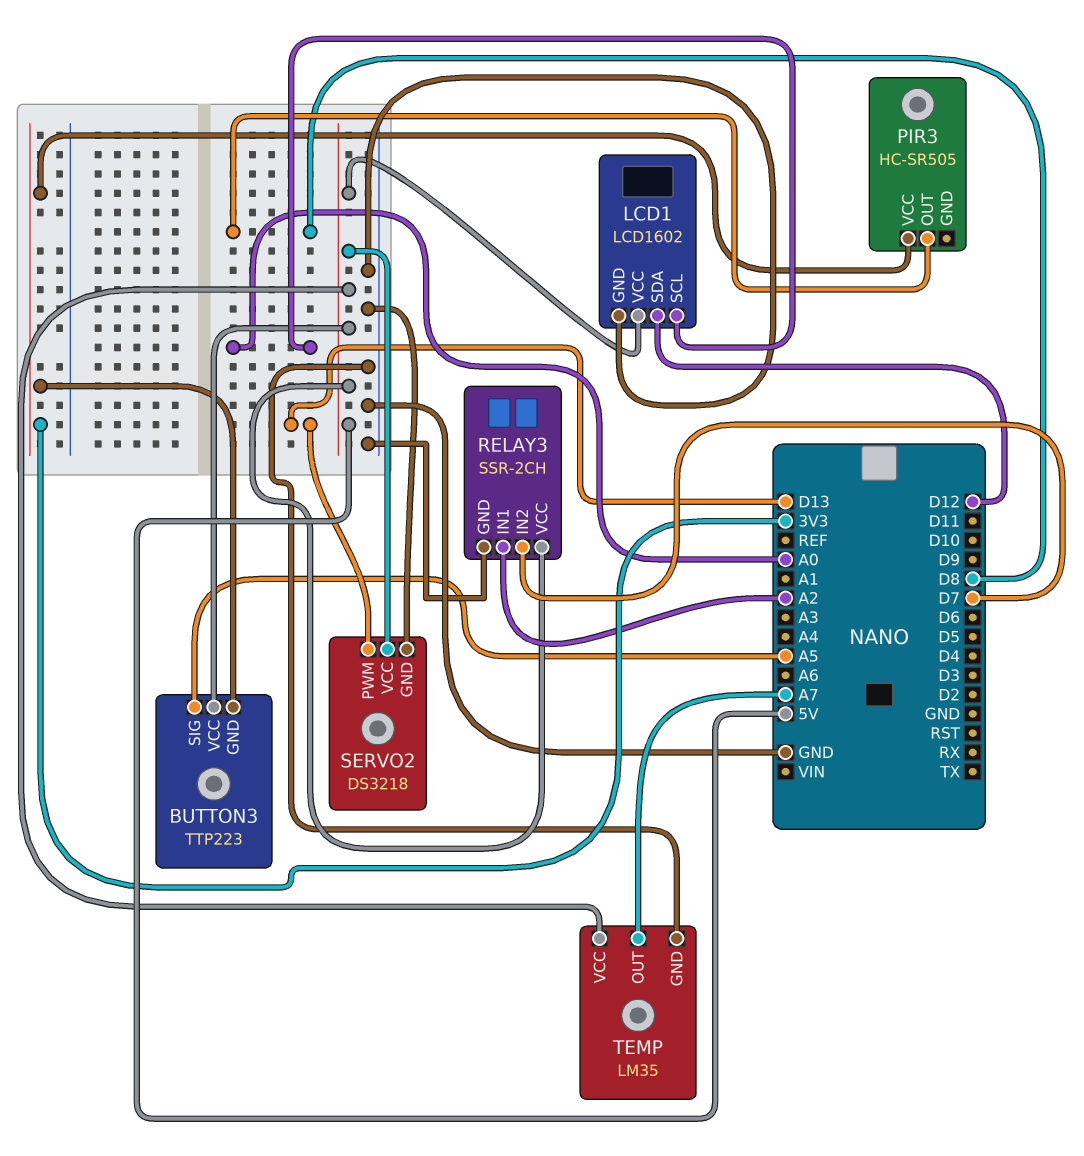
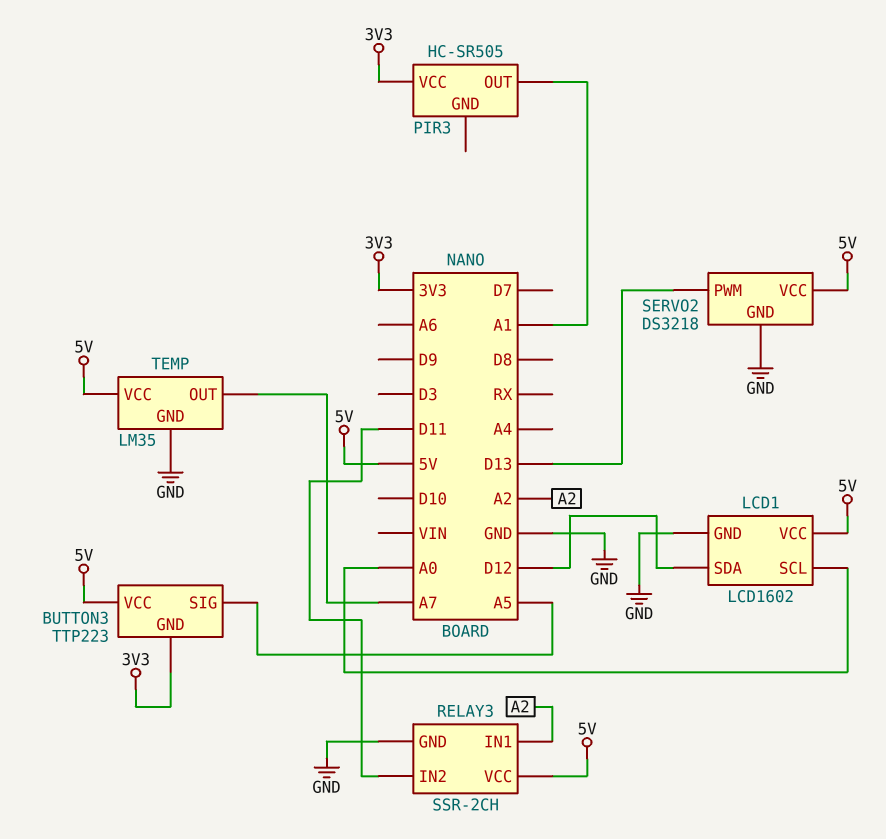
PIR3 pin OUT: D8 -> A1
RELAY3 pin IN2: D7 -> D11

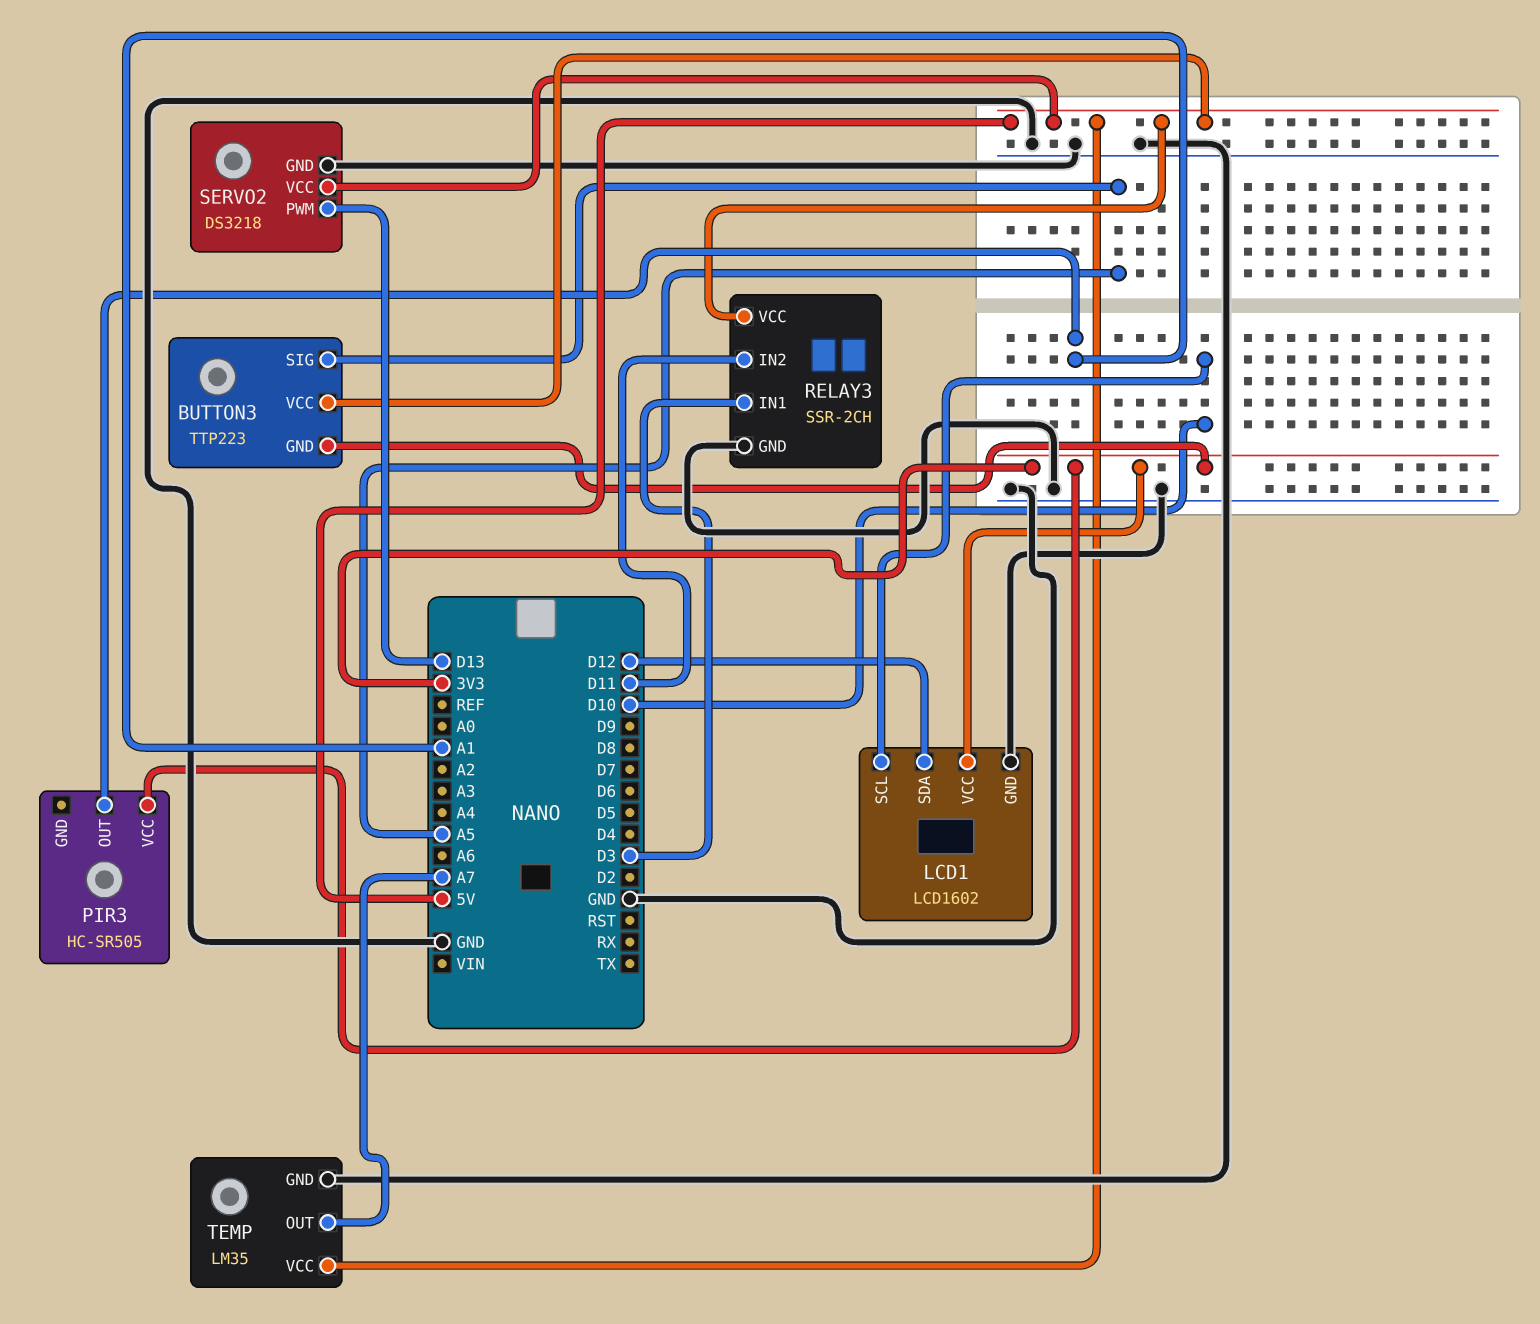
LCD1 pin SCL: A0 -> D10
LCD1 pin VCC: 5V -> 3V3
RELAY3 pin IN1: A2 -> D3

